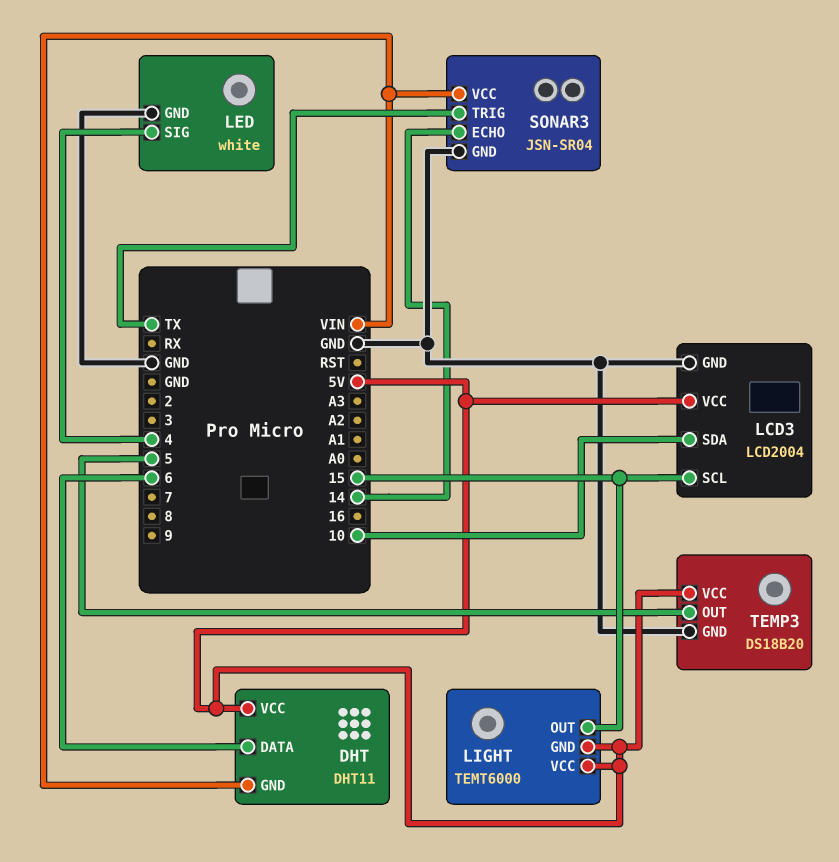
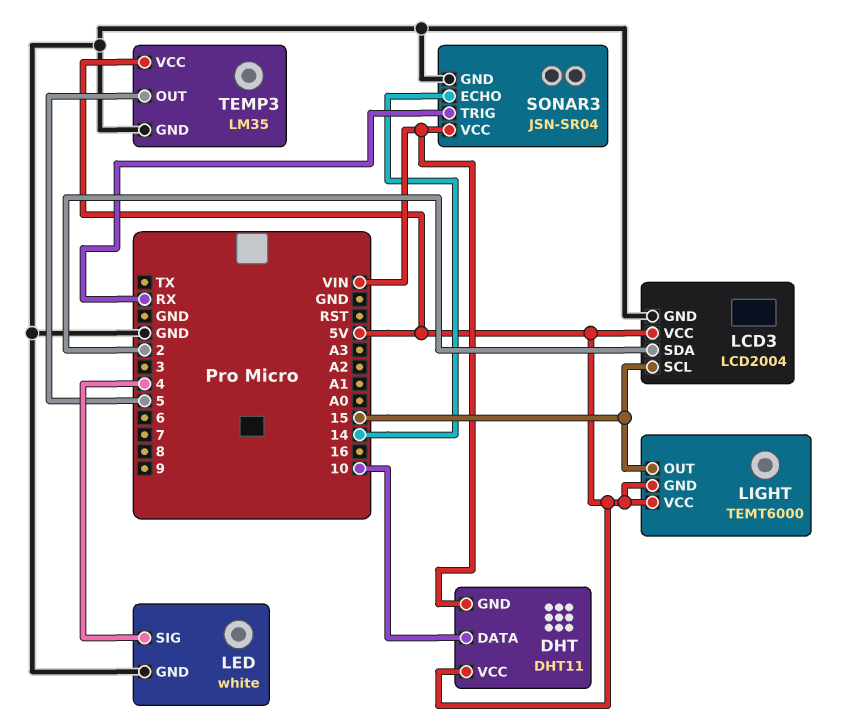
DHT pin DATA: 6 -> 10
LCD3 pin SDA: 10 -> 2
SONAR3 pin TRIG: TX -> RX
TEMP3: DS18B20 -> LM35

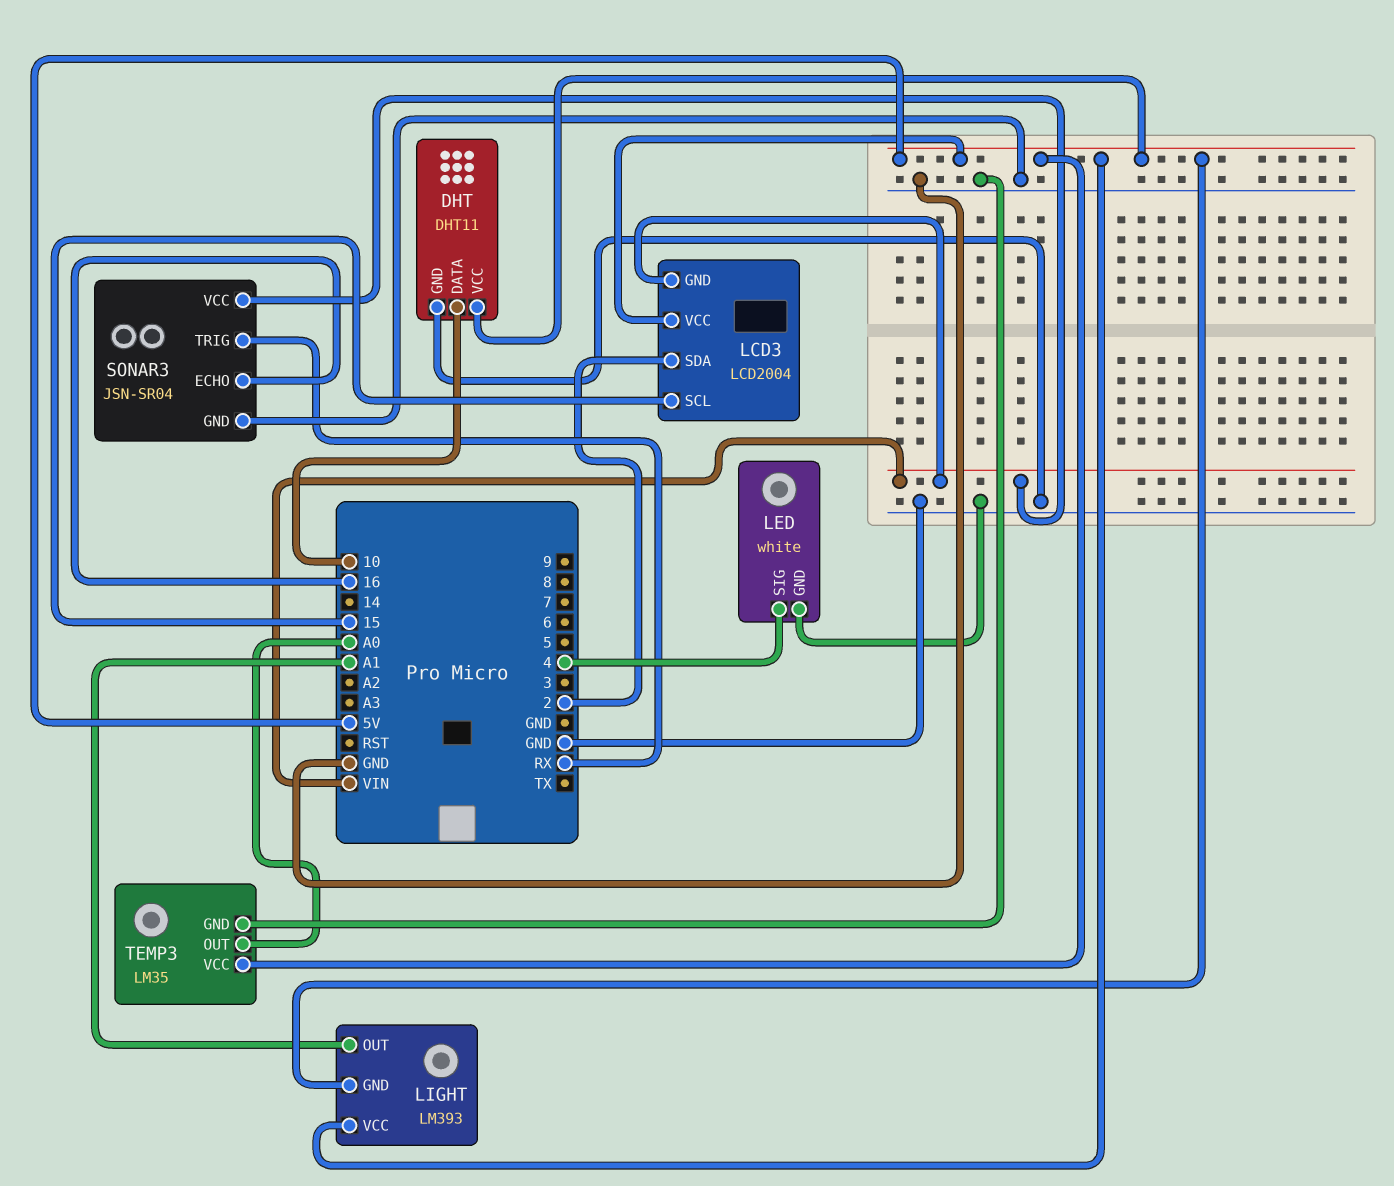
DHT pin GND: VIN -> GND
LCD3 pin GND: GND -> VIN
LIGHT: TEMT6000 -> LM393
LIGHT pin OUT: 15 -> A1
SONAR3 pin ECHO: 14 -> 16
TEMP3 pin OUT: 5 -> A0

